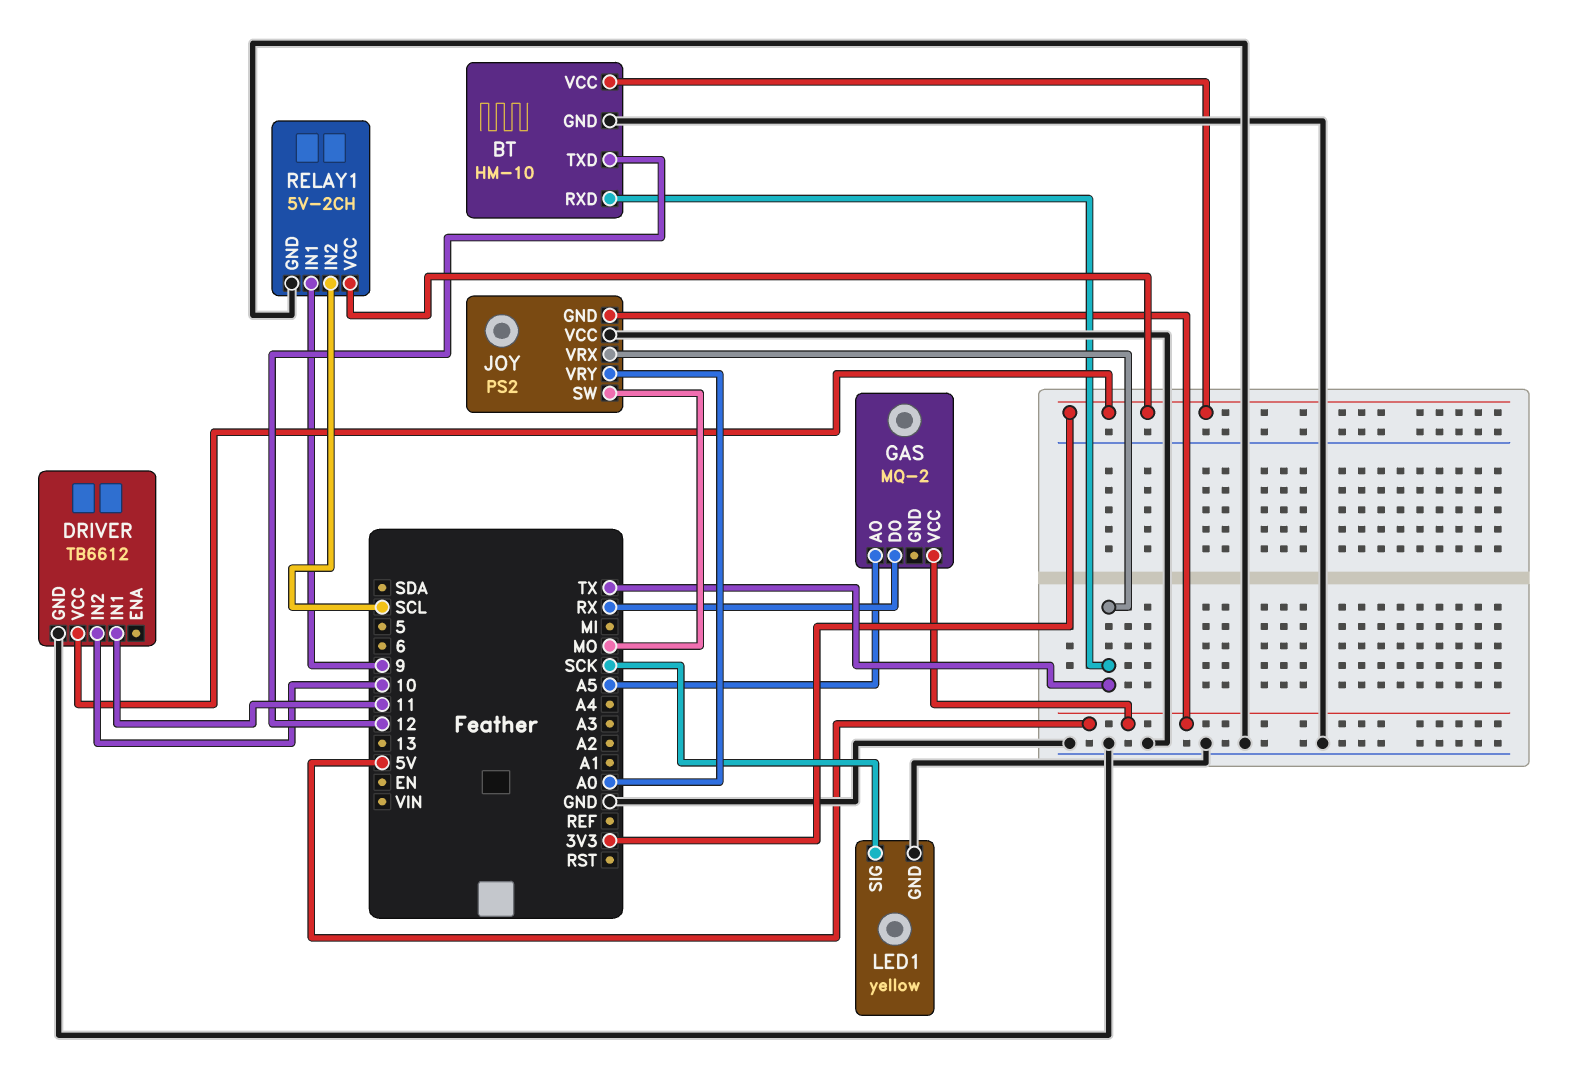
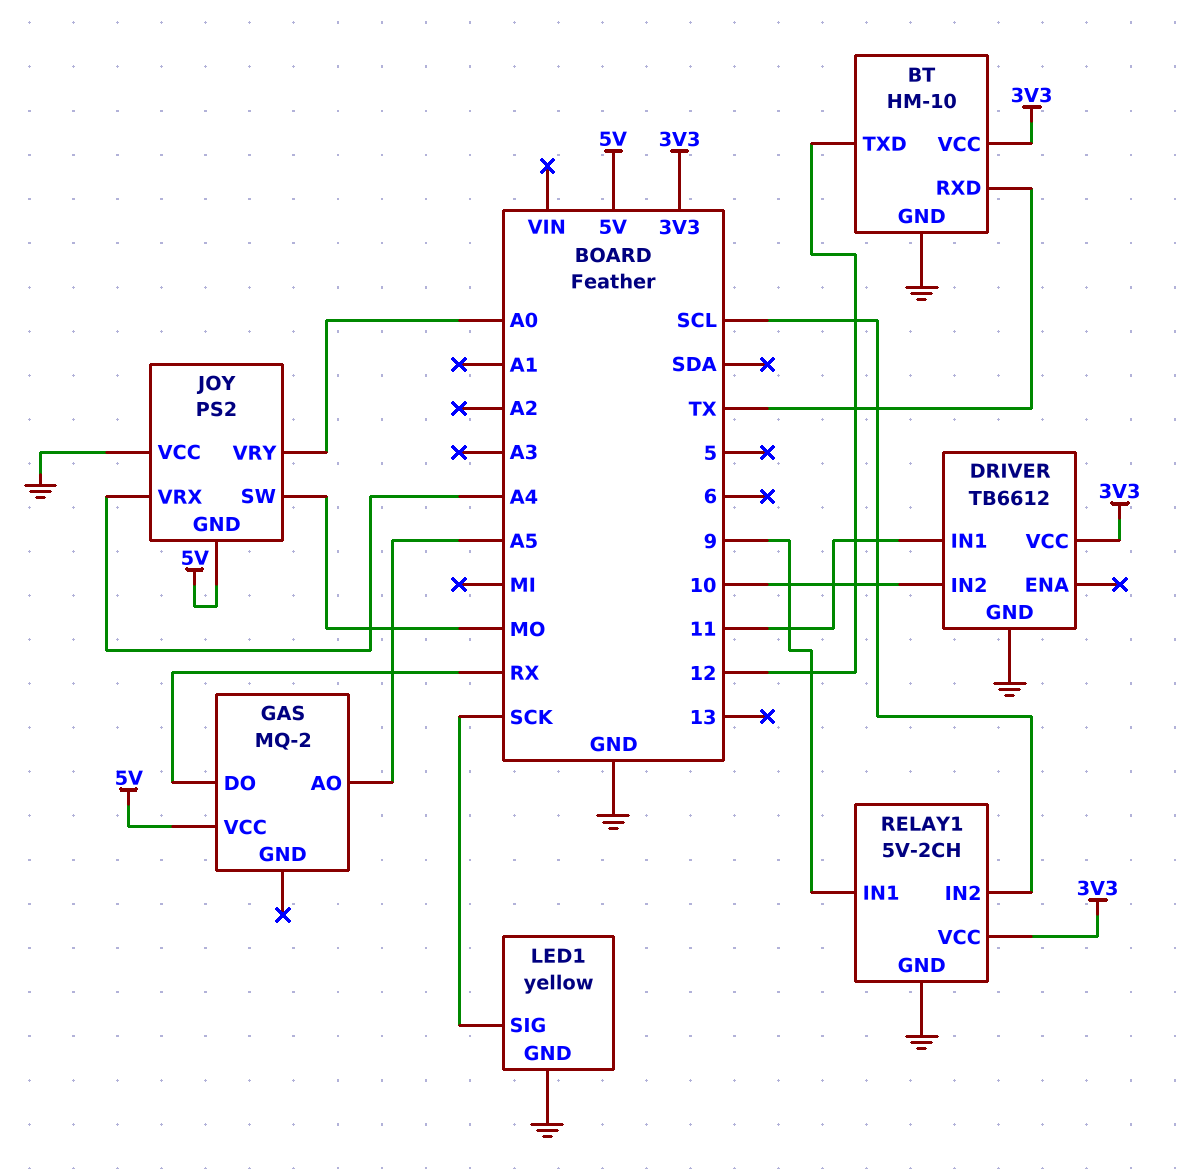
JOY pin VRX: TX -> A4

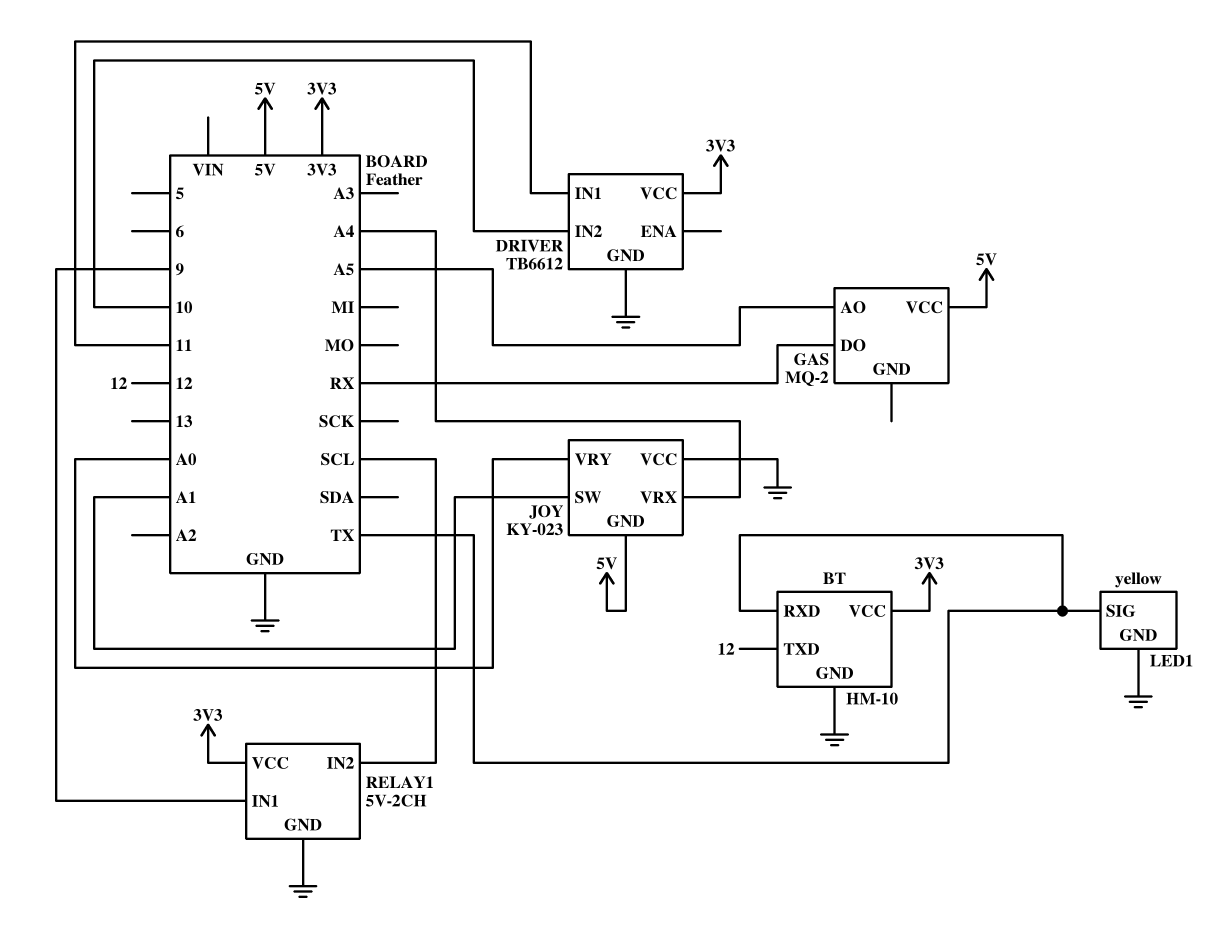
JOY: PS2 -> KY-023
JOY pin SW: MO -> A1
LED1 pin SIG: SCK -> TX

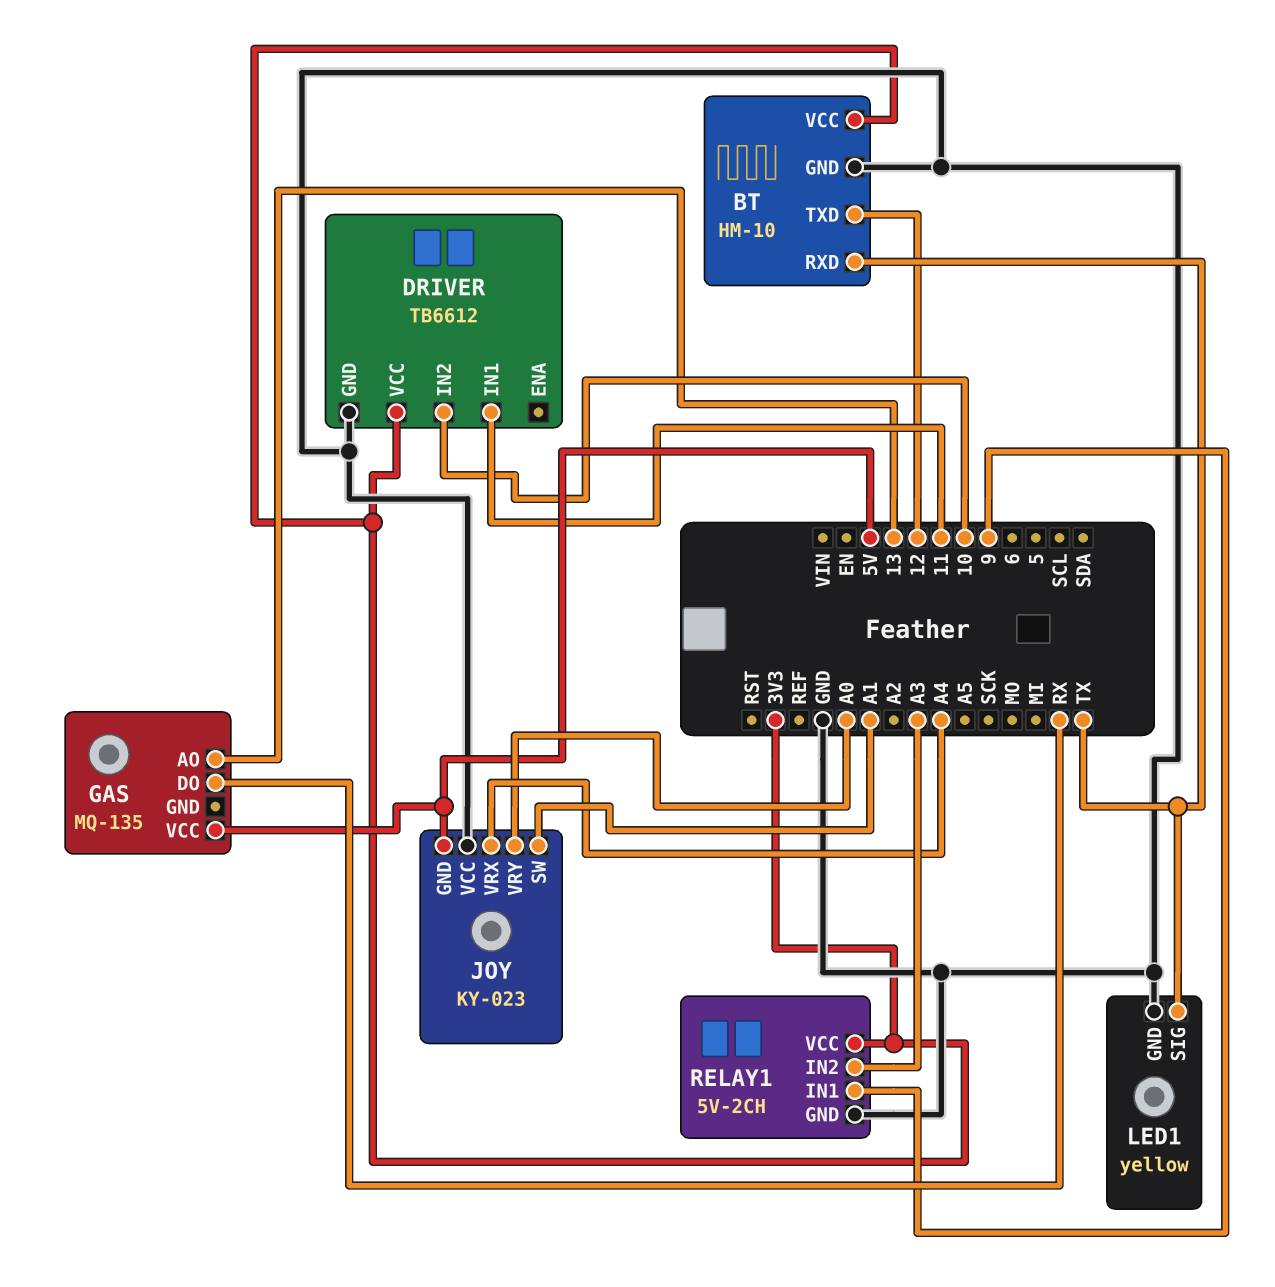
GAS: MQ-2 -> MQ-135
GAS pin AO: A5 -> 13
RELAY1 pin IN2: SCL -> A3

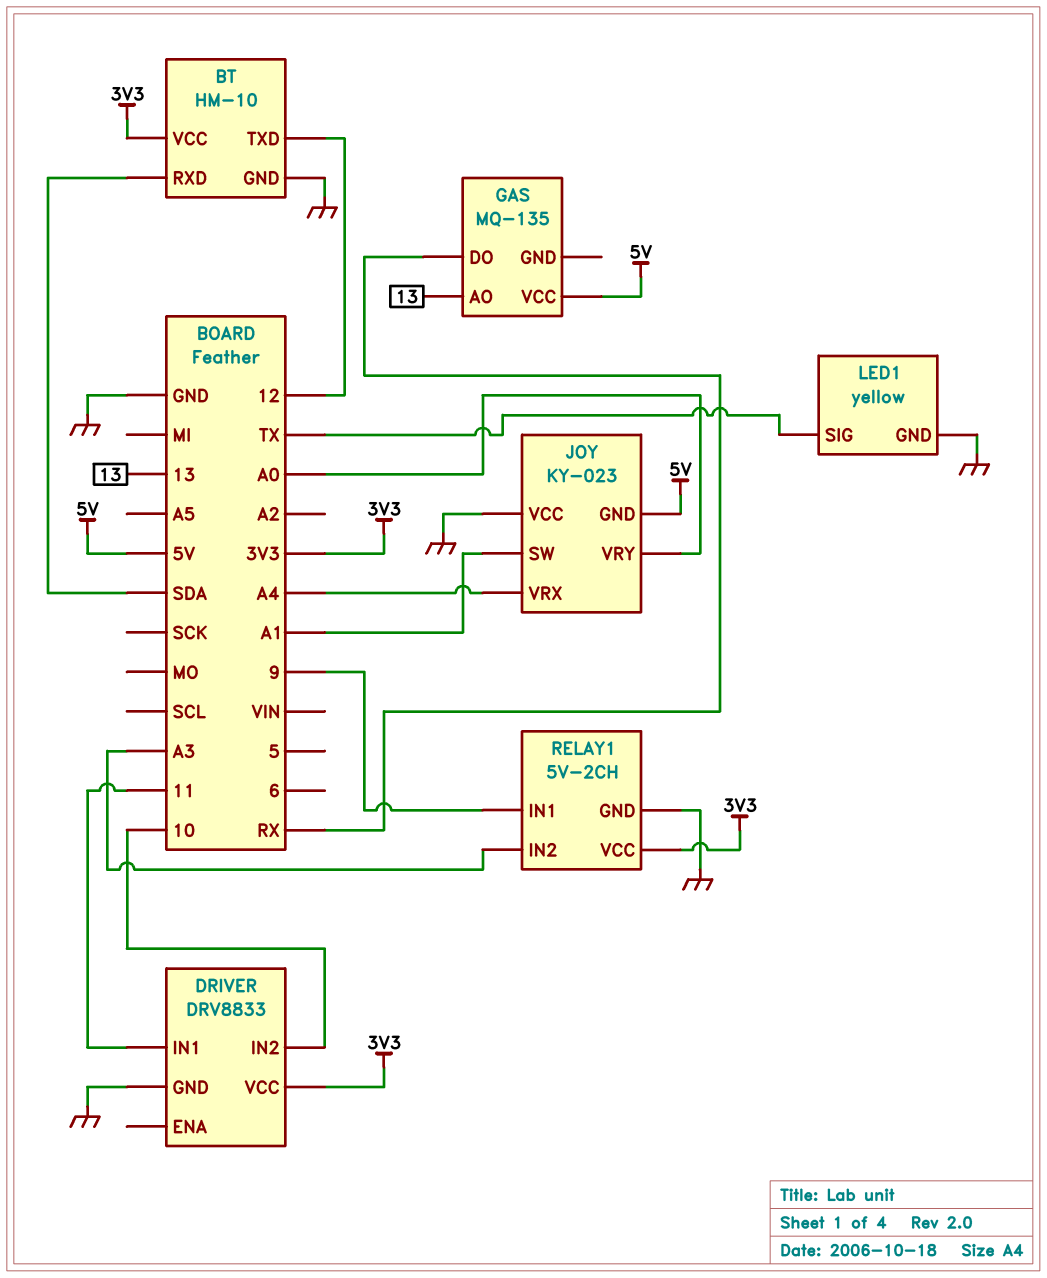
BT pin RXD: TX -> SDA
DRIVER: TB6612 -> DRV8833

